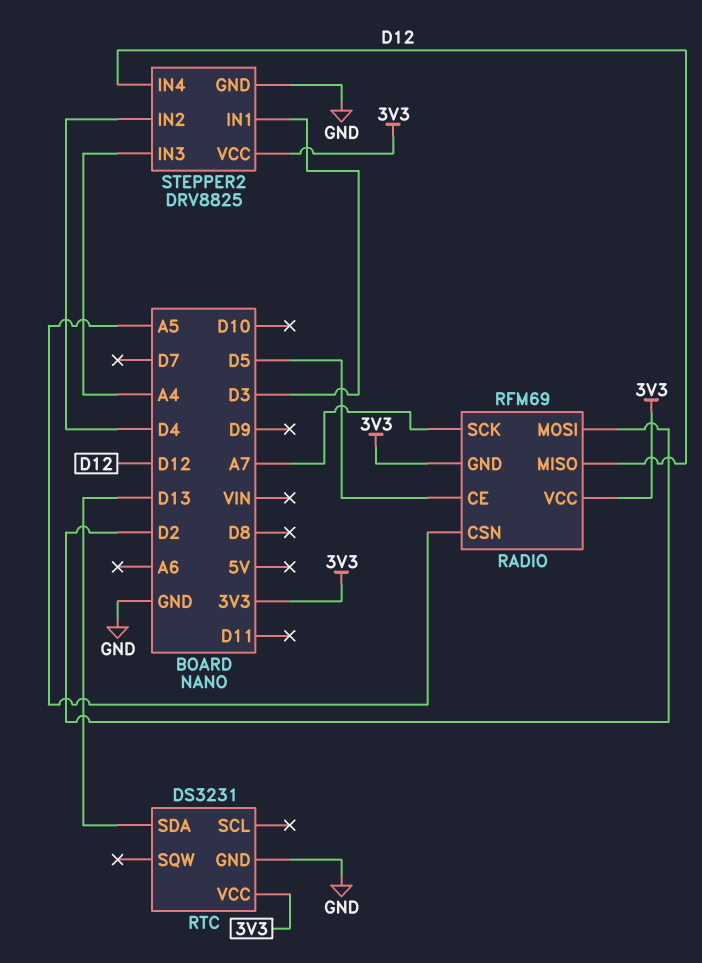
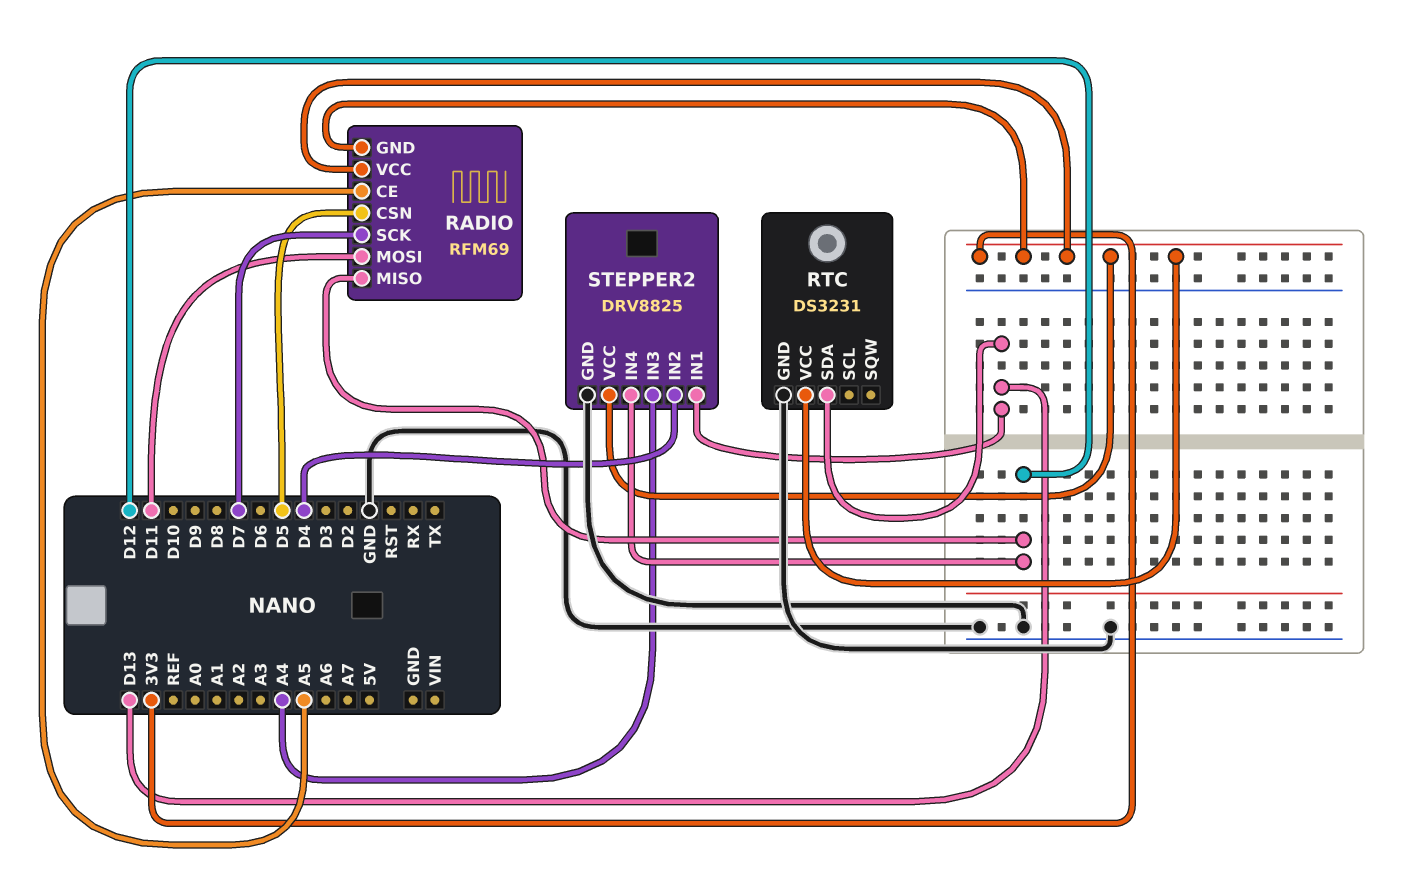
RADIO pin CE: D5 -> A5
RADIO pin CSN: A5 -> D5
RADIO pin MOSI: D2 -> D11
RADIO pin SCK: A7 -> D7
STEPPER2 pin IN1: D3 -> D13

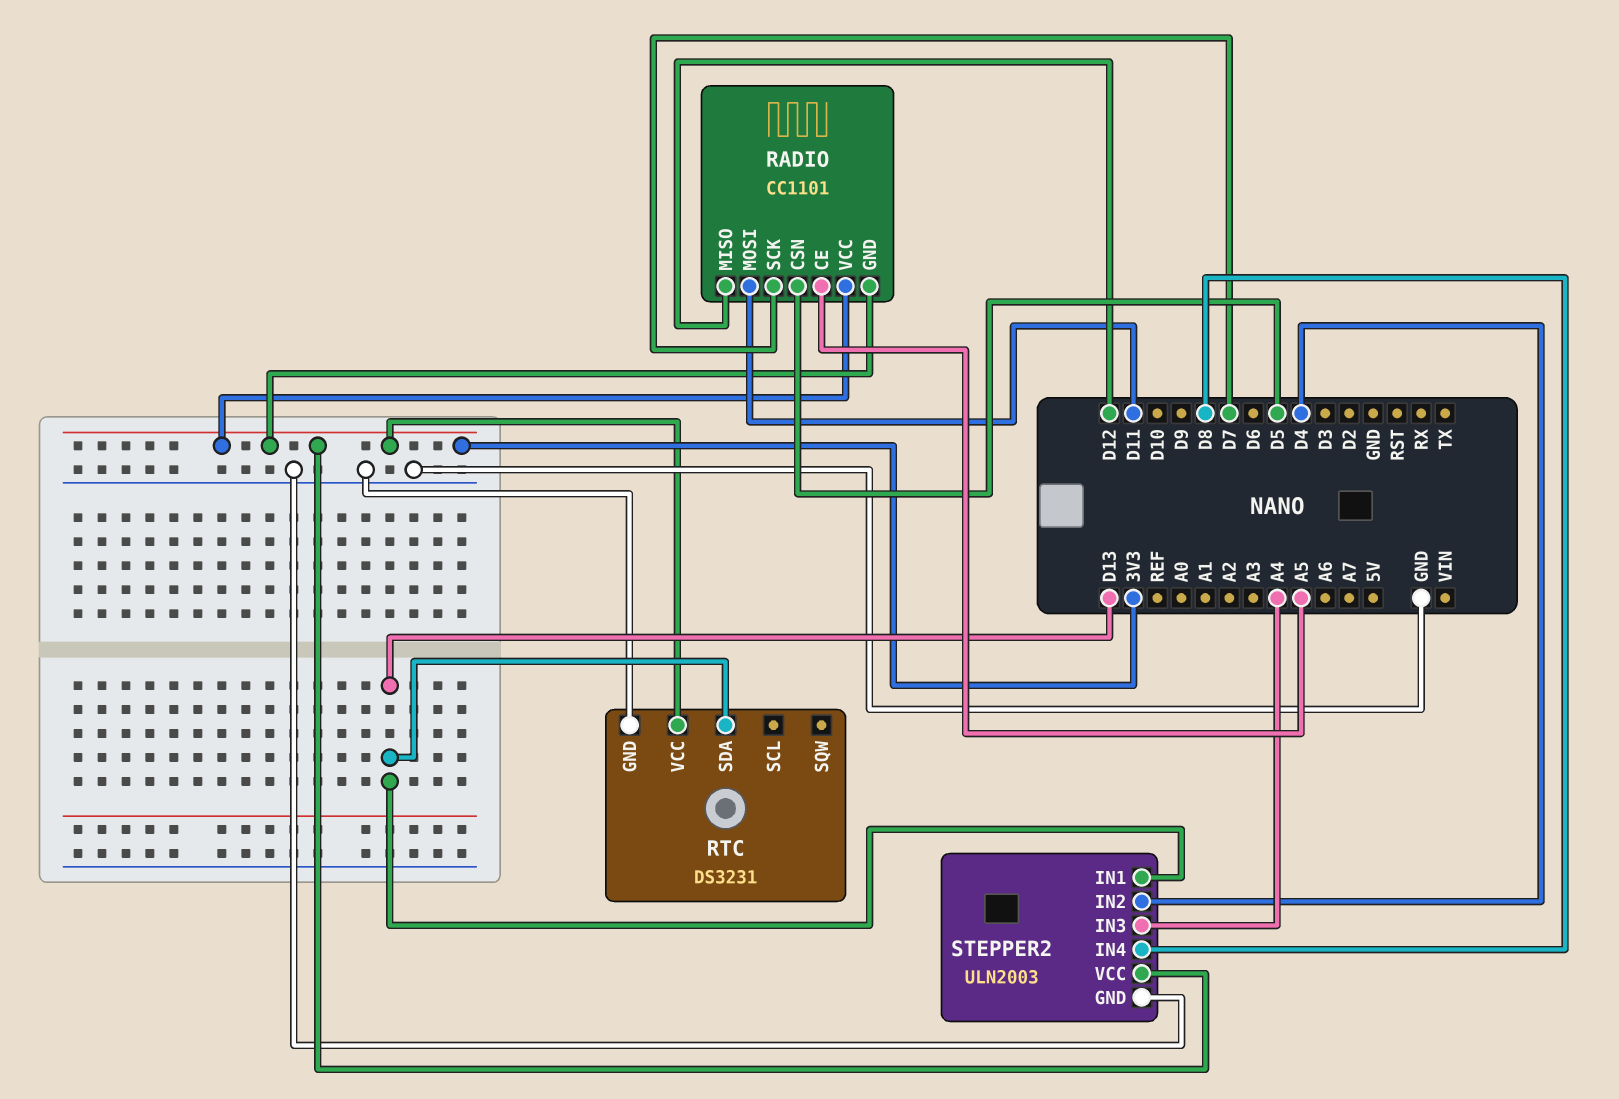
RADIO: RFM69 -> CC1101
STEPPER2: DRV8825 -> ULN2003
STEPPER2 pin IN4: D12 -> D8

